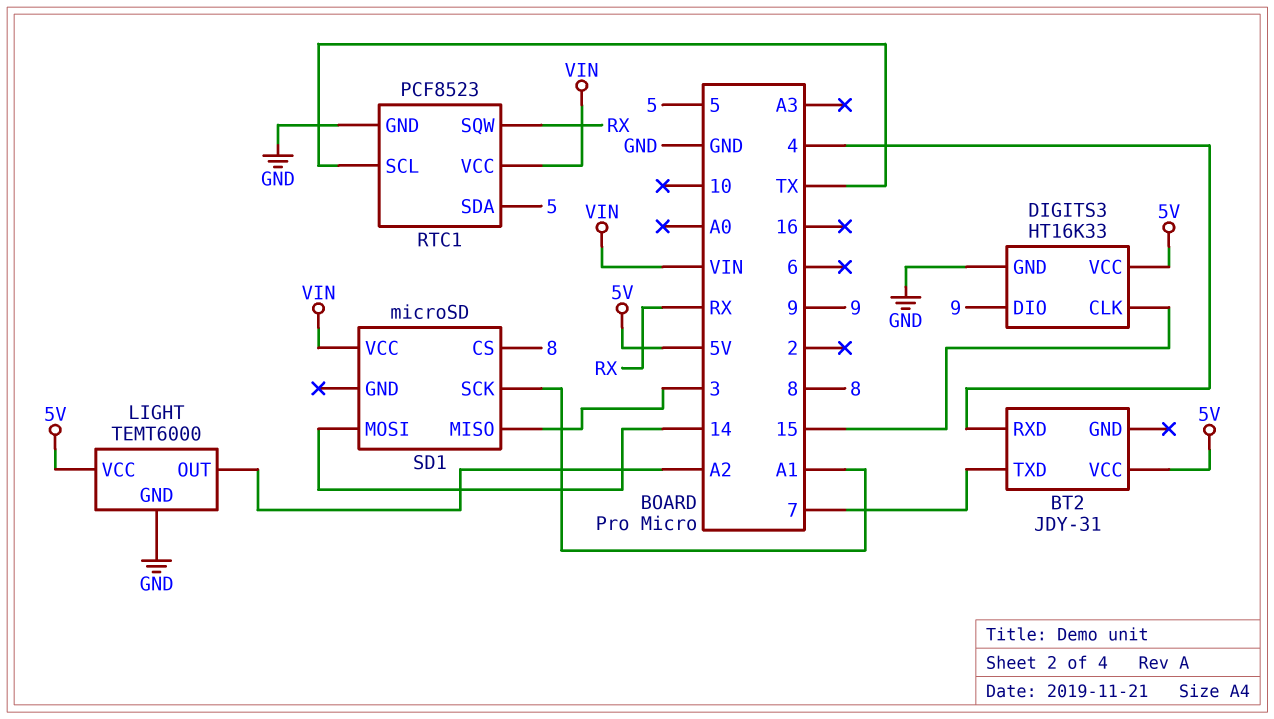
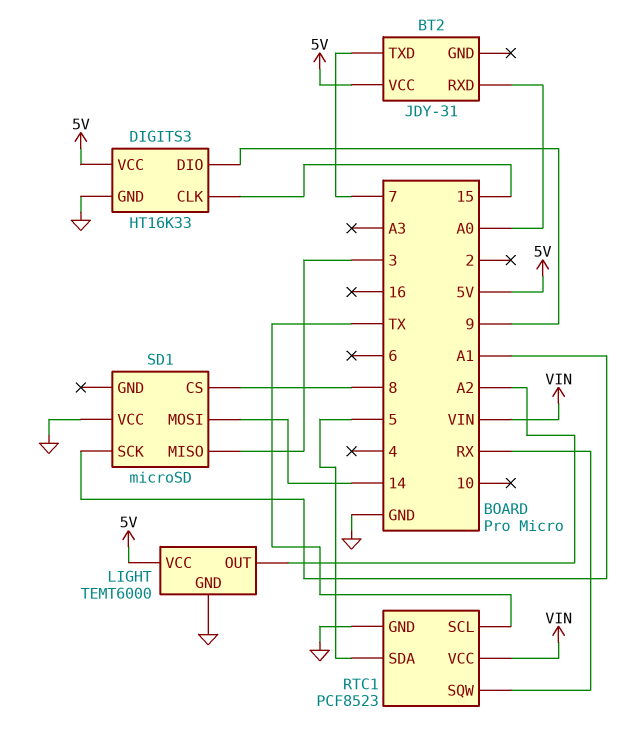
BT2 pin RXD: 4 -> A0
SD1 pin VCC: VIN -> GND

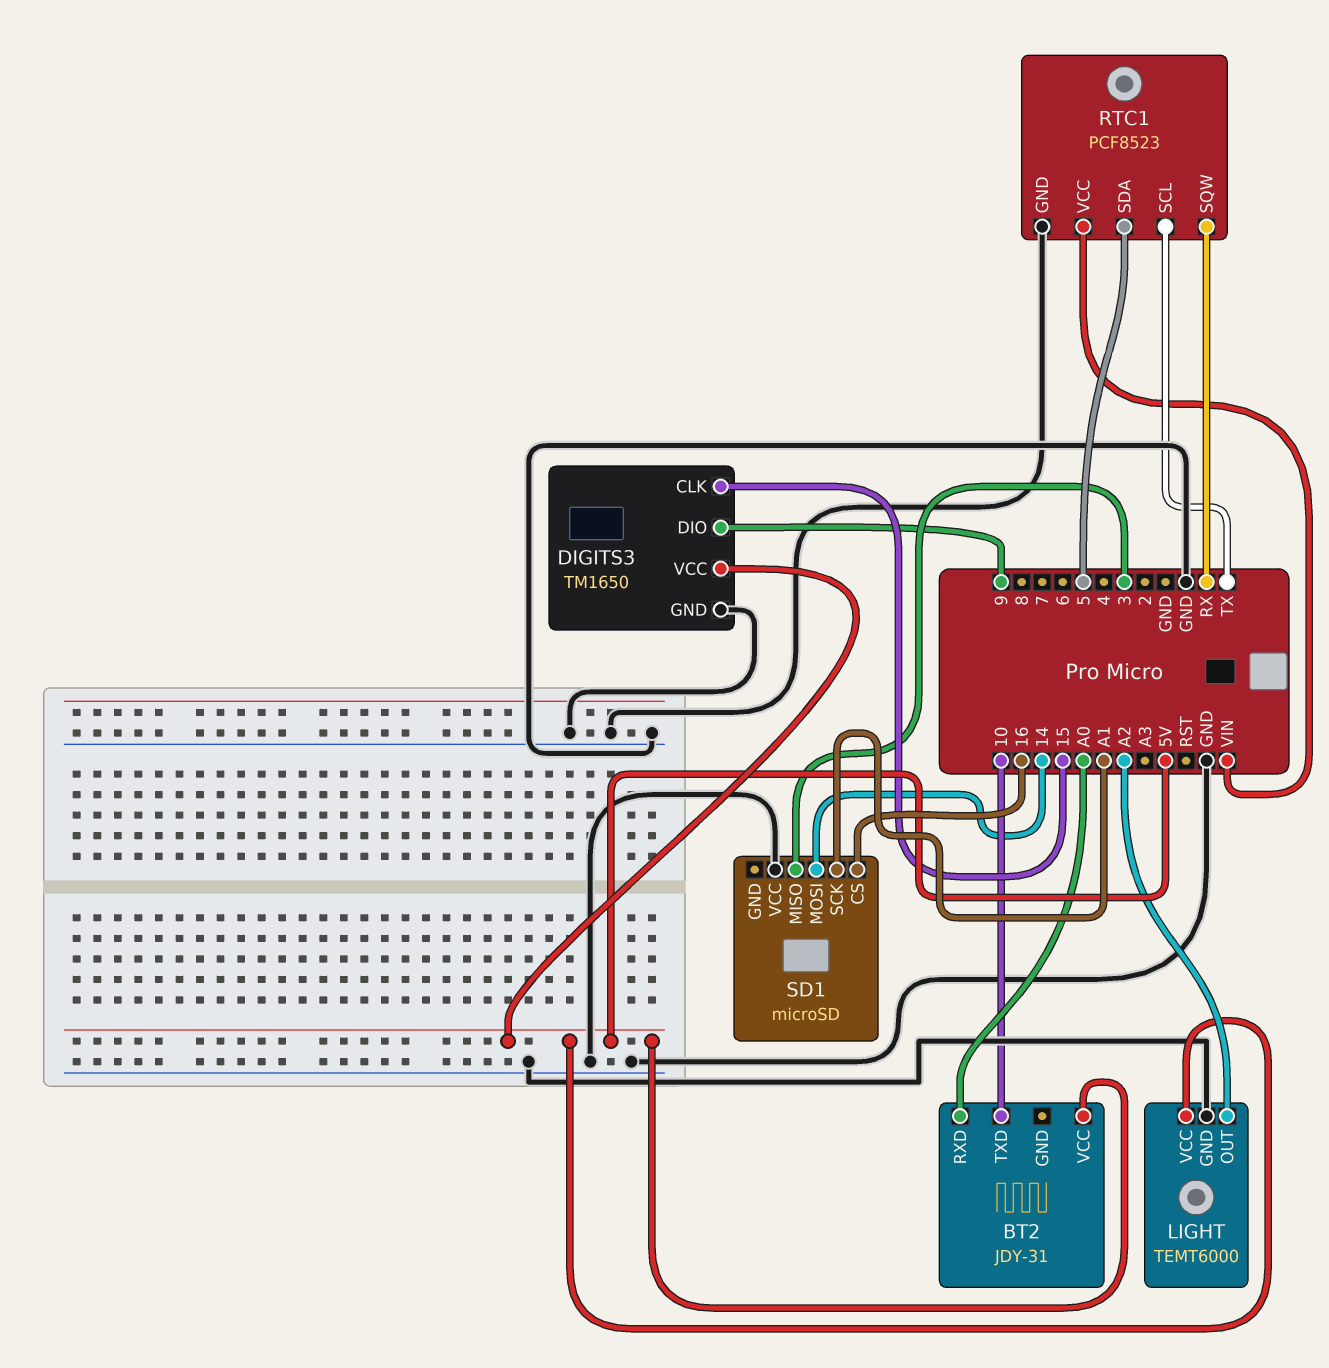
BT2 pin TXD: 7 -> 10
DIGITS3: HT16K33 -> TM1650
SD1 pin CS: 8 -> 16

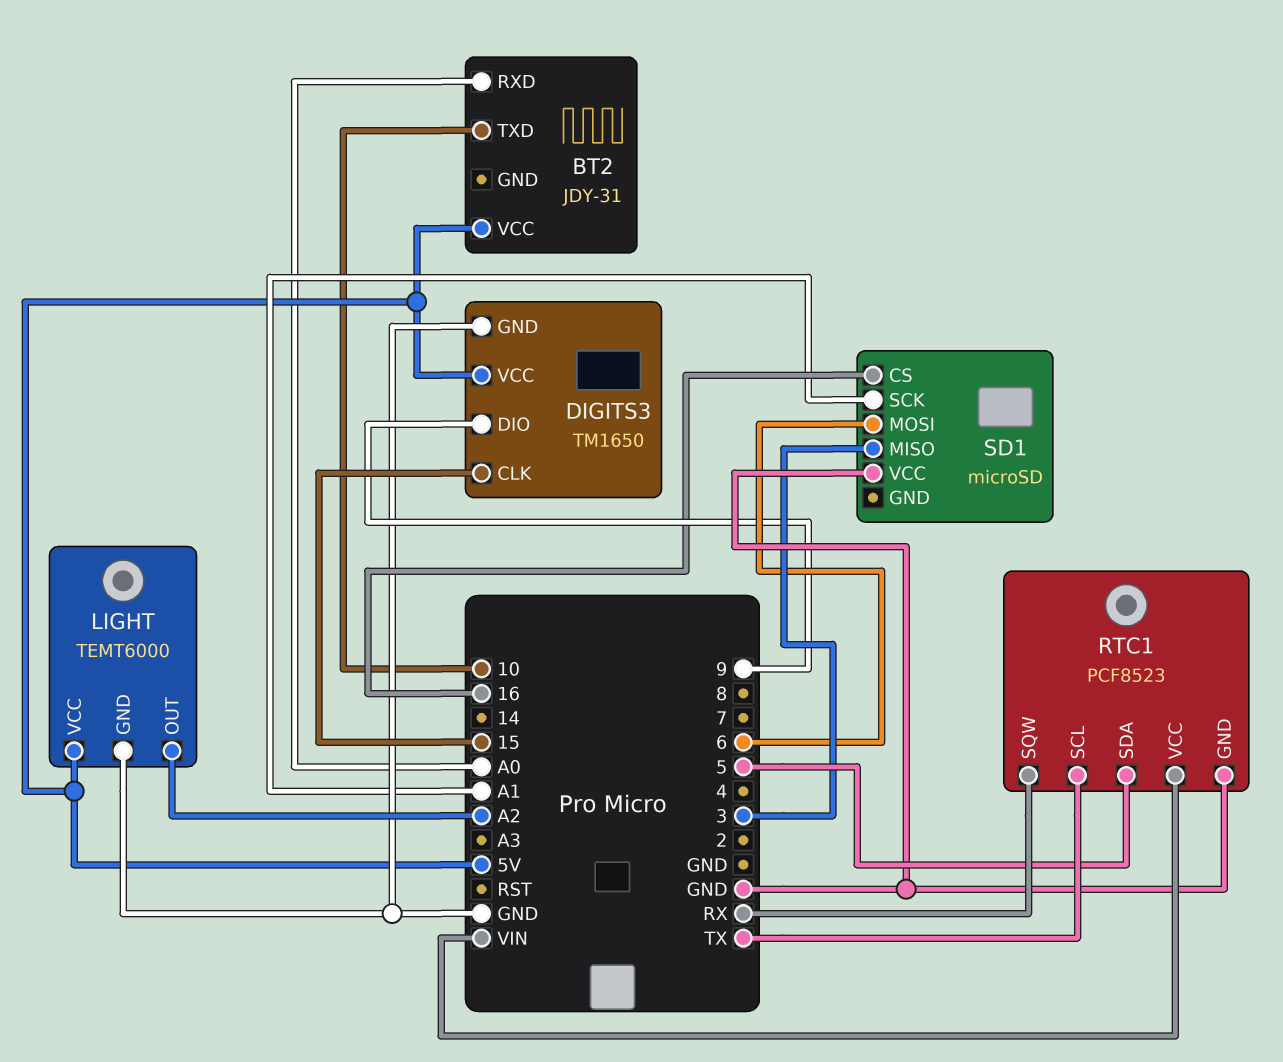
SD1 pin MOSI: 14 -> 6

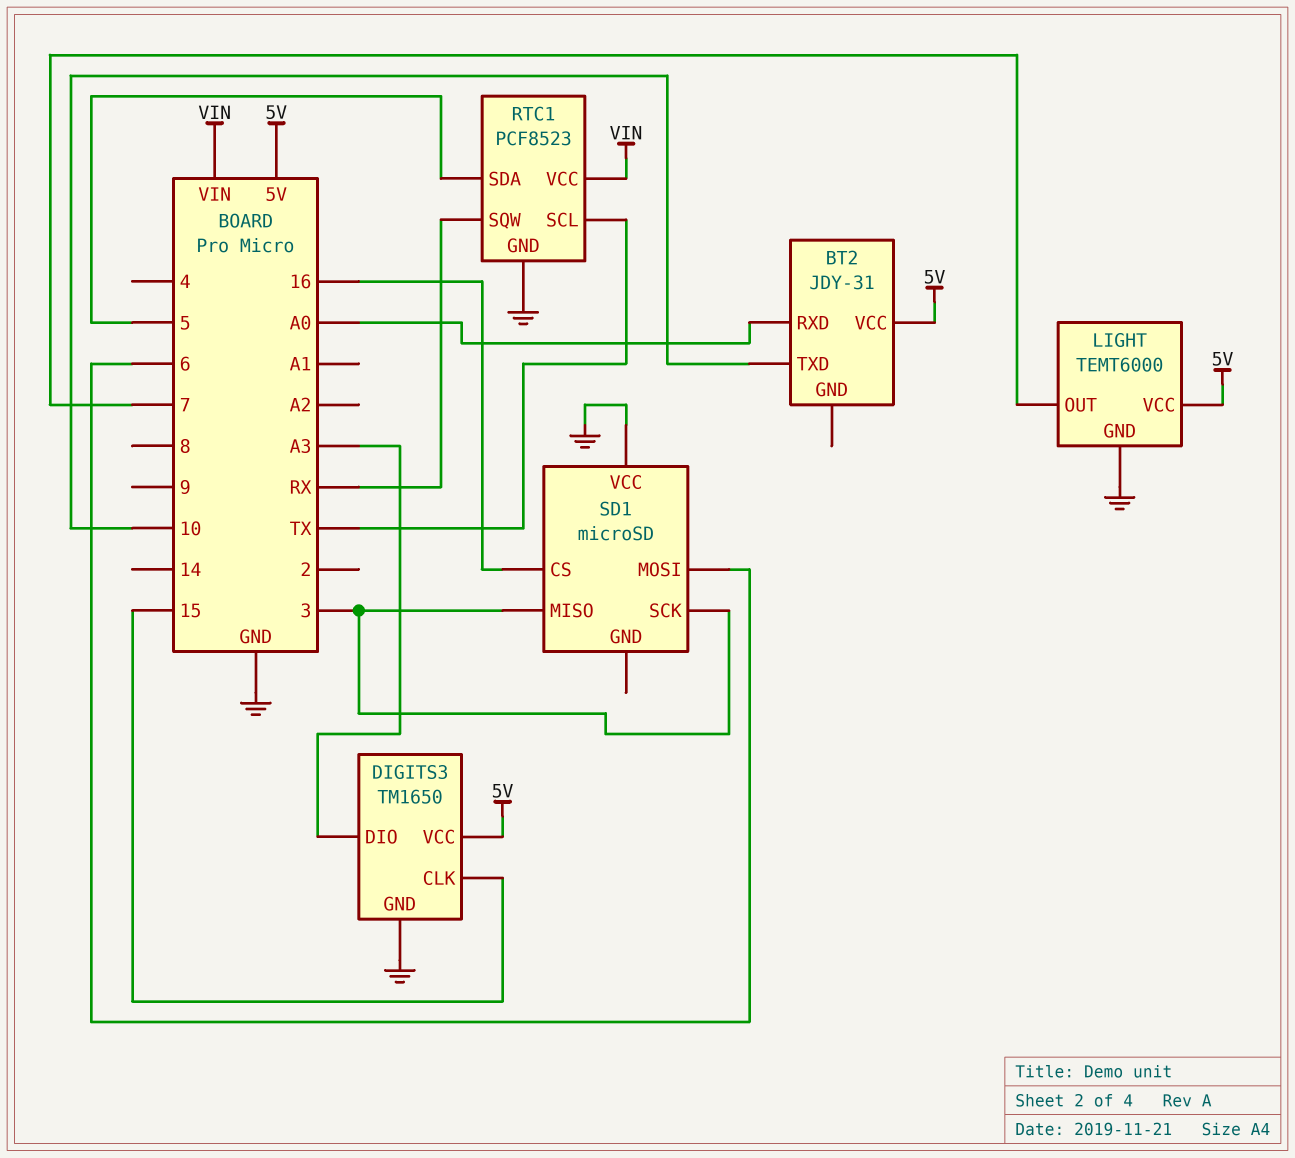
DIGITS3 pin DIO: 9 -> A3
LIGHT pin OUT: A2 -> 7
SD1 pin SCK: A1 -> 3

